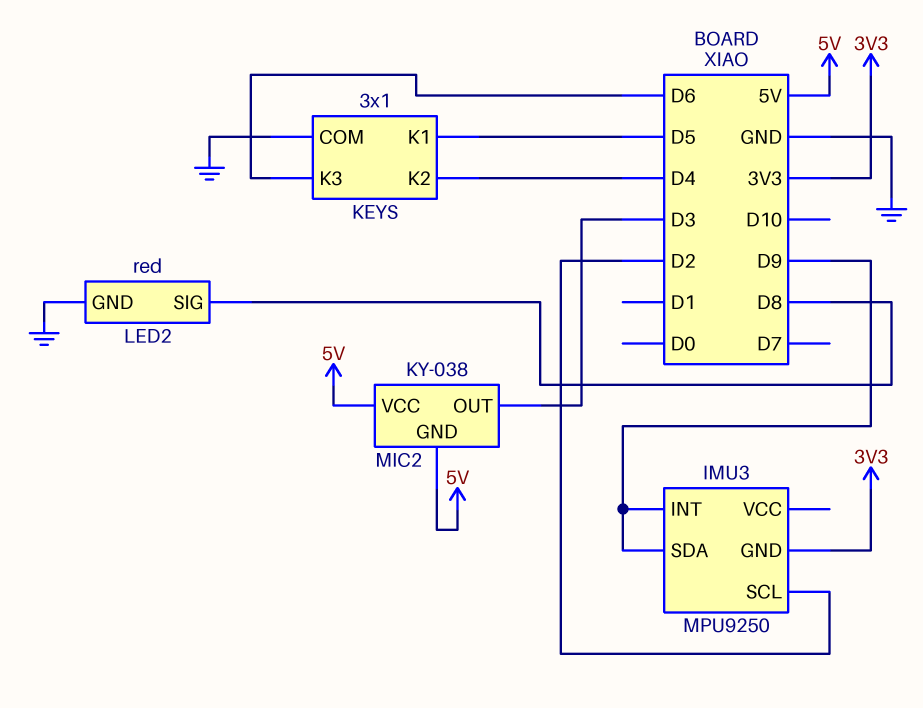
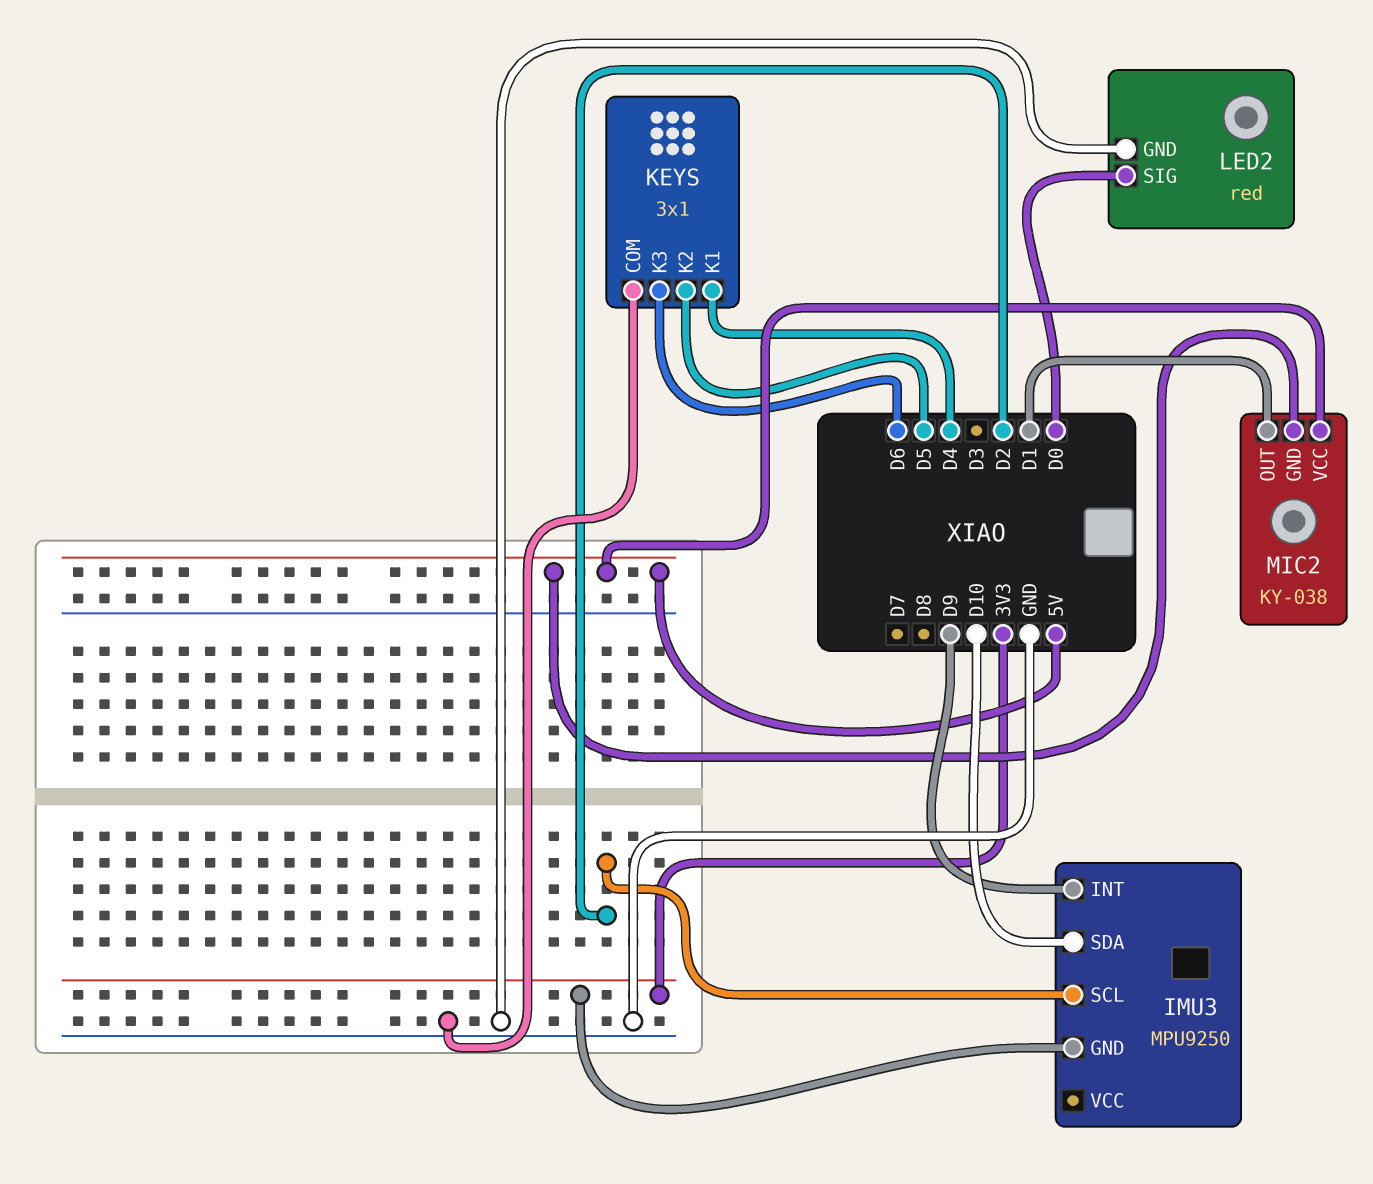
IMU3 pin SDA: D9 -> D10
KEYS pin K1: D5 -> D4
KEYS pin K2: D4 -> D5
LED2 pin SIG: D8 -> D0
MIC2 pin OUT: D3 -> D1

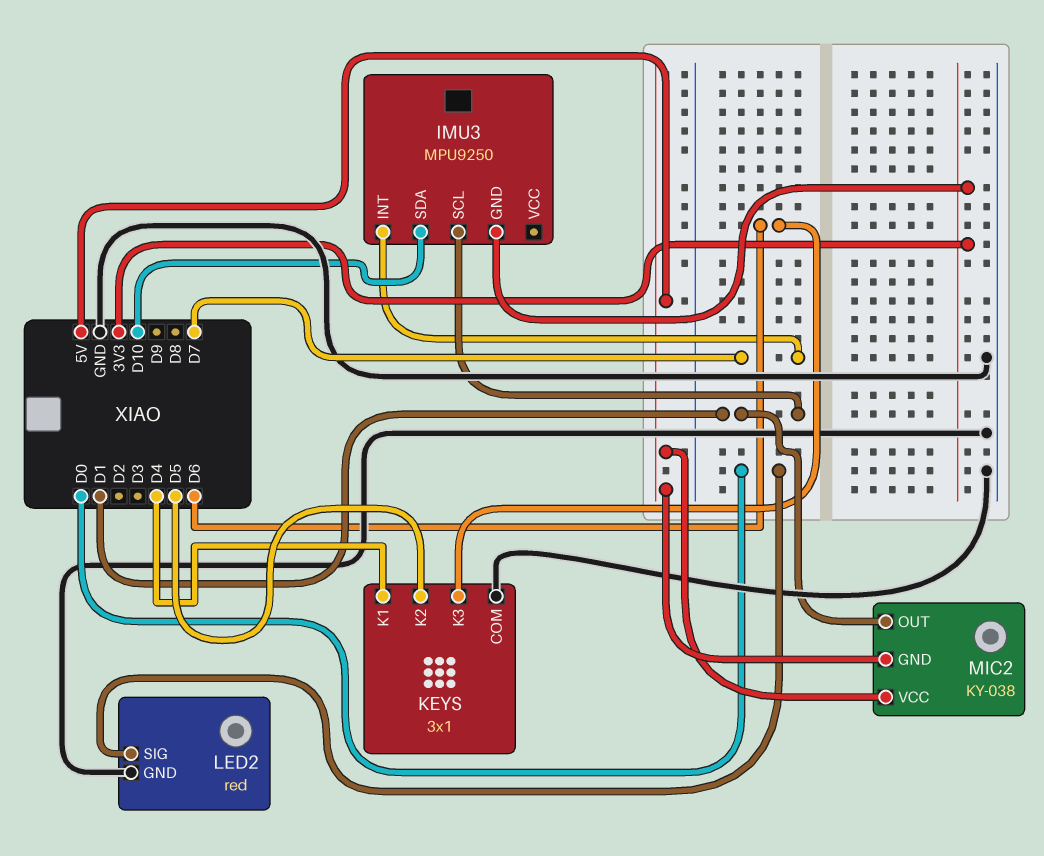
IMU3 pin INT: D9 -> D7
IMU3 pin SCL: D2 -> D1

